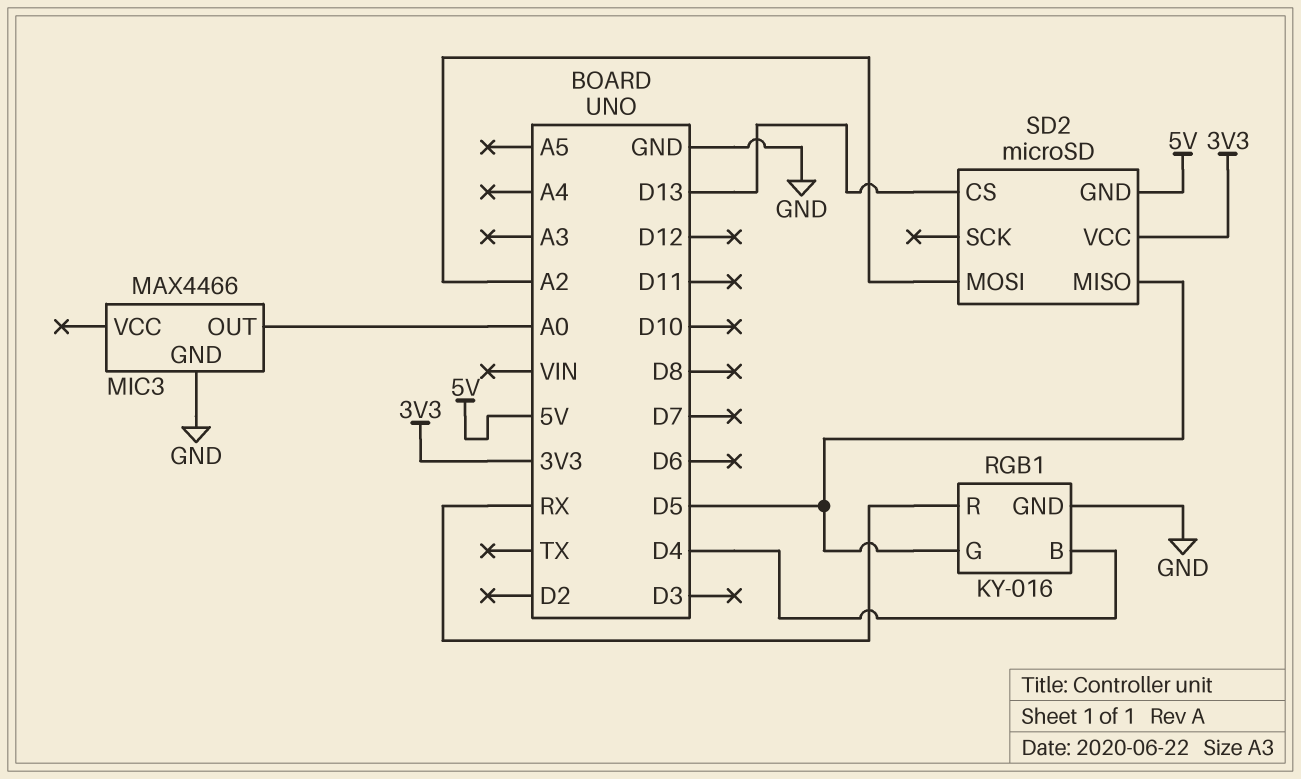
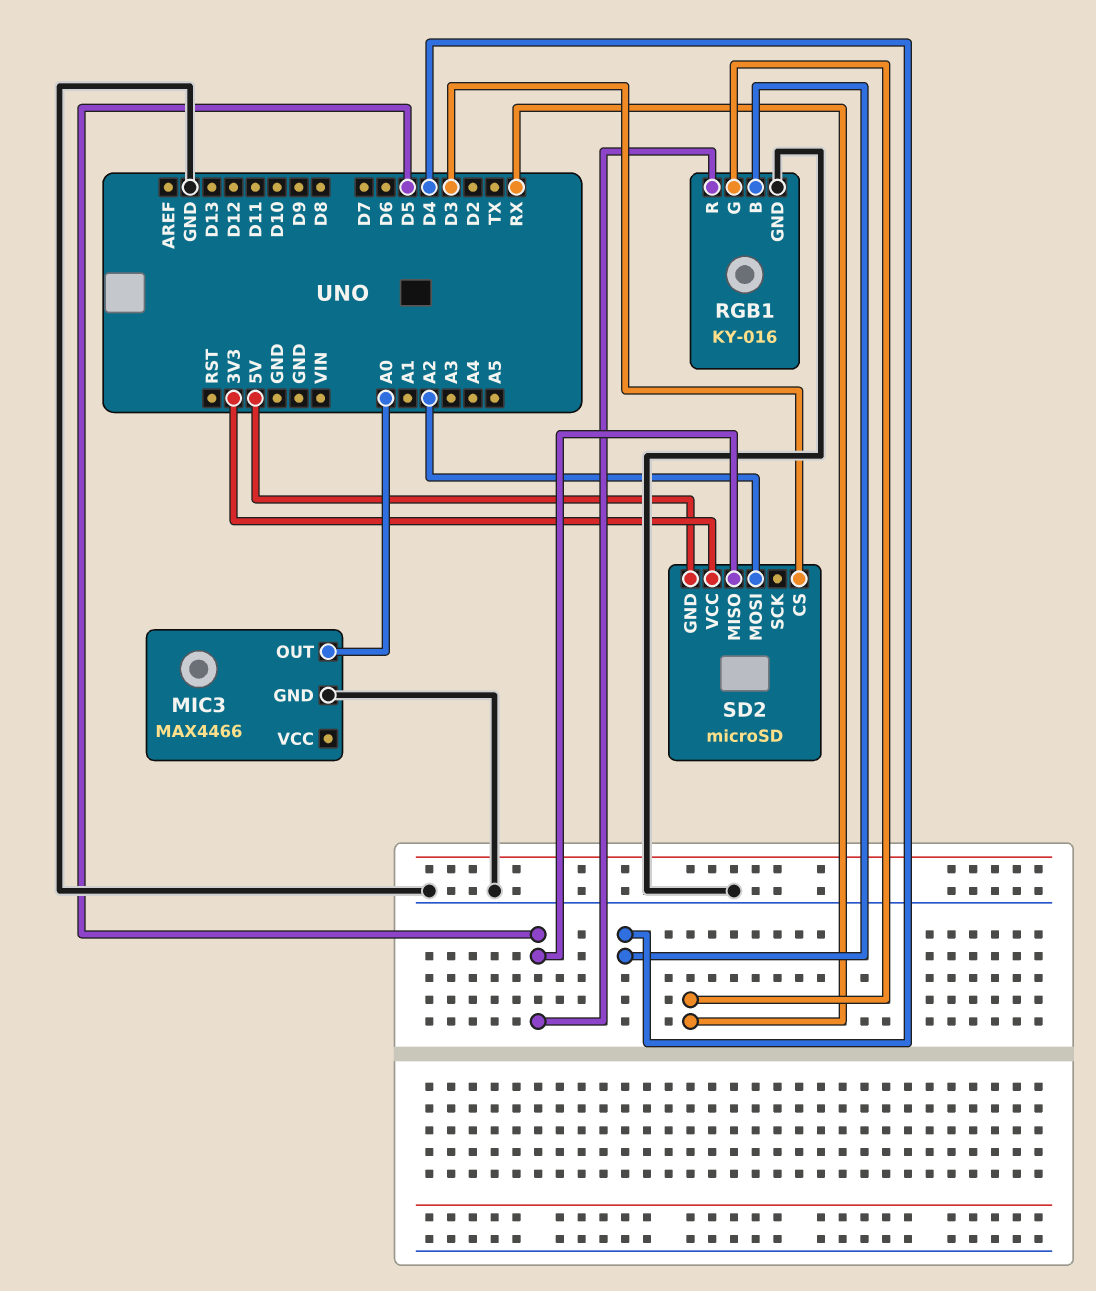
RGB1 pin G: D5 -> RX
RGB1 pin R: RX -> D5
SD2 pin CS: D13 -> D3

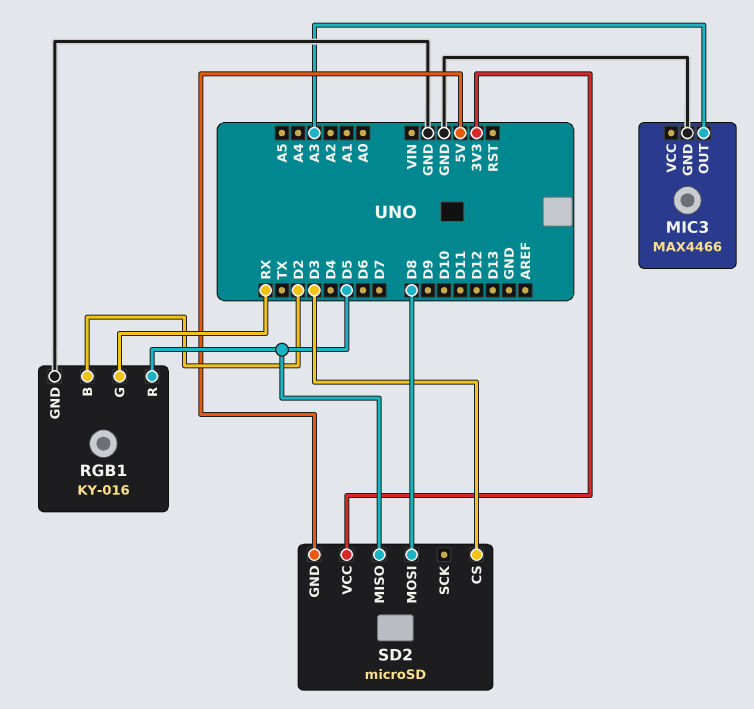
MIC3 pin OUT: A0 -> A3
RGB1 pin B: D4 -> D2
SD2 pin MOSI: A2 -> D8

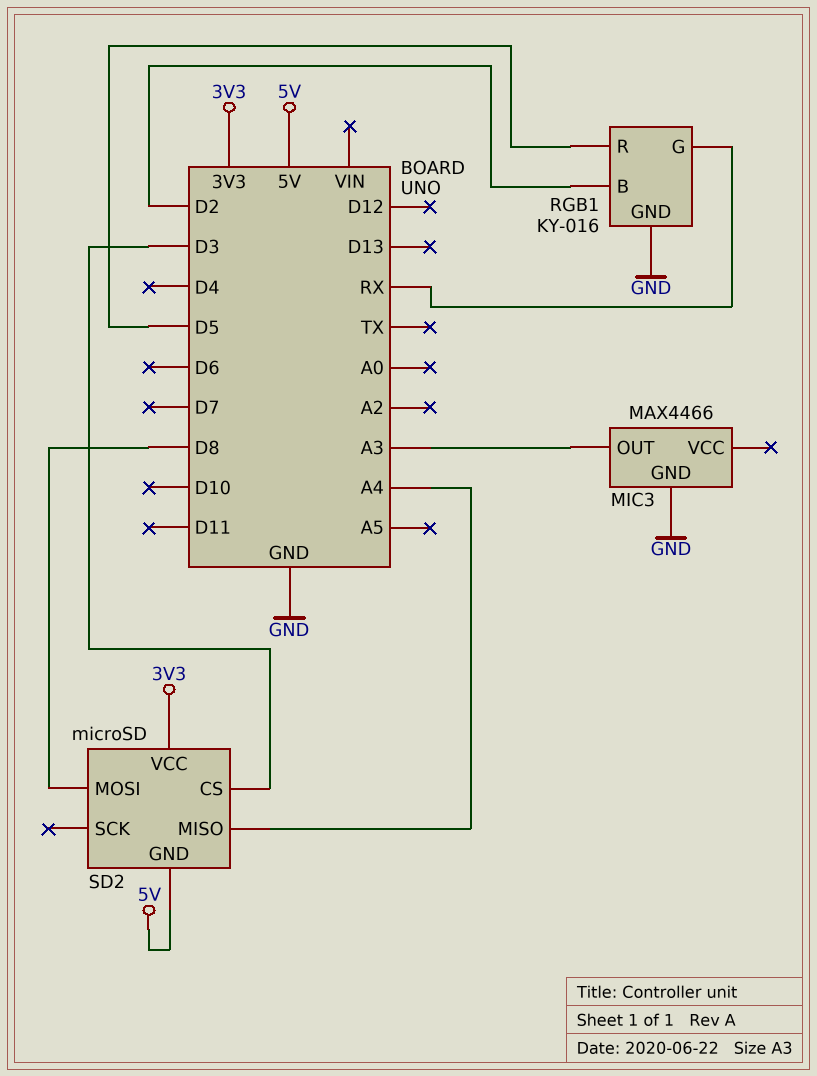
SD2 pin MISO: D5 -> A4

